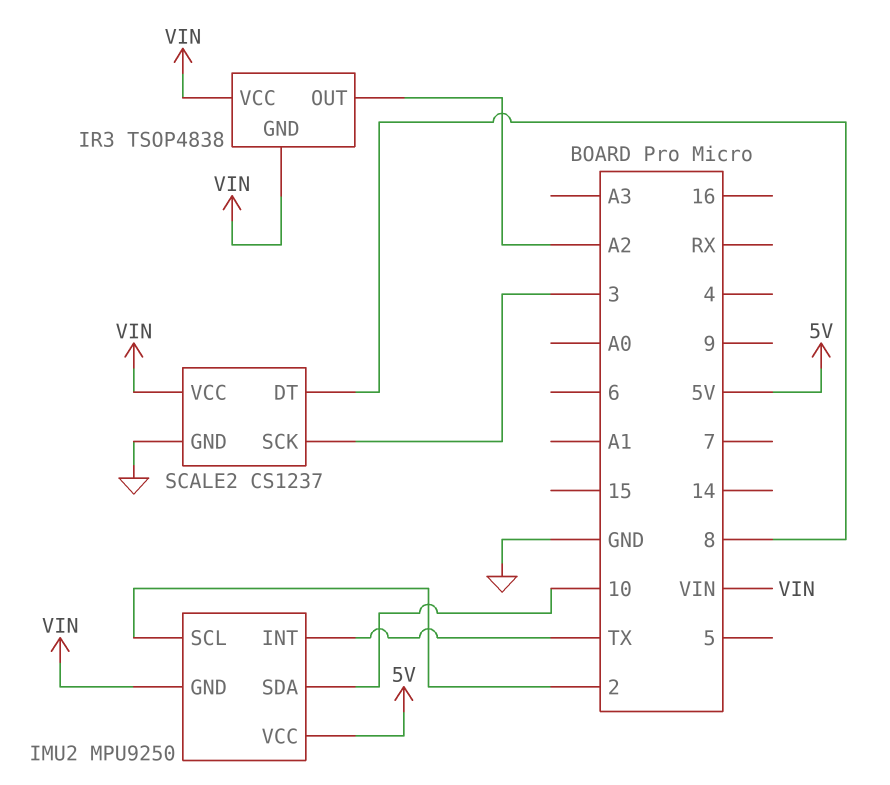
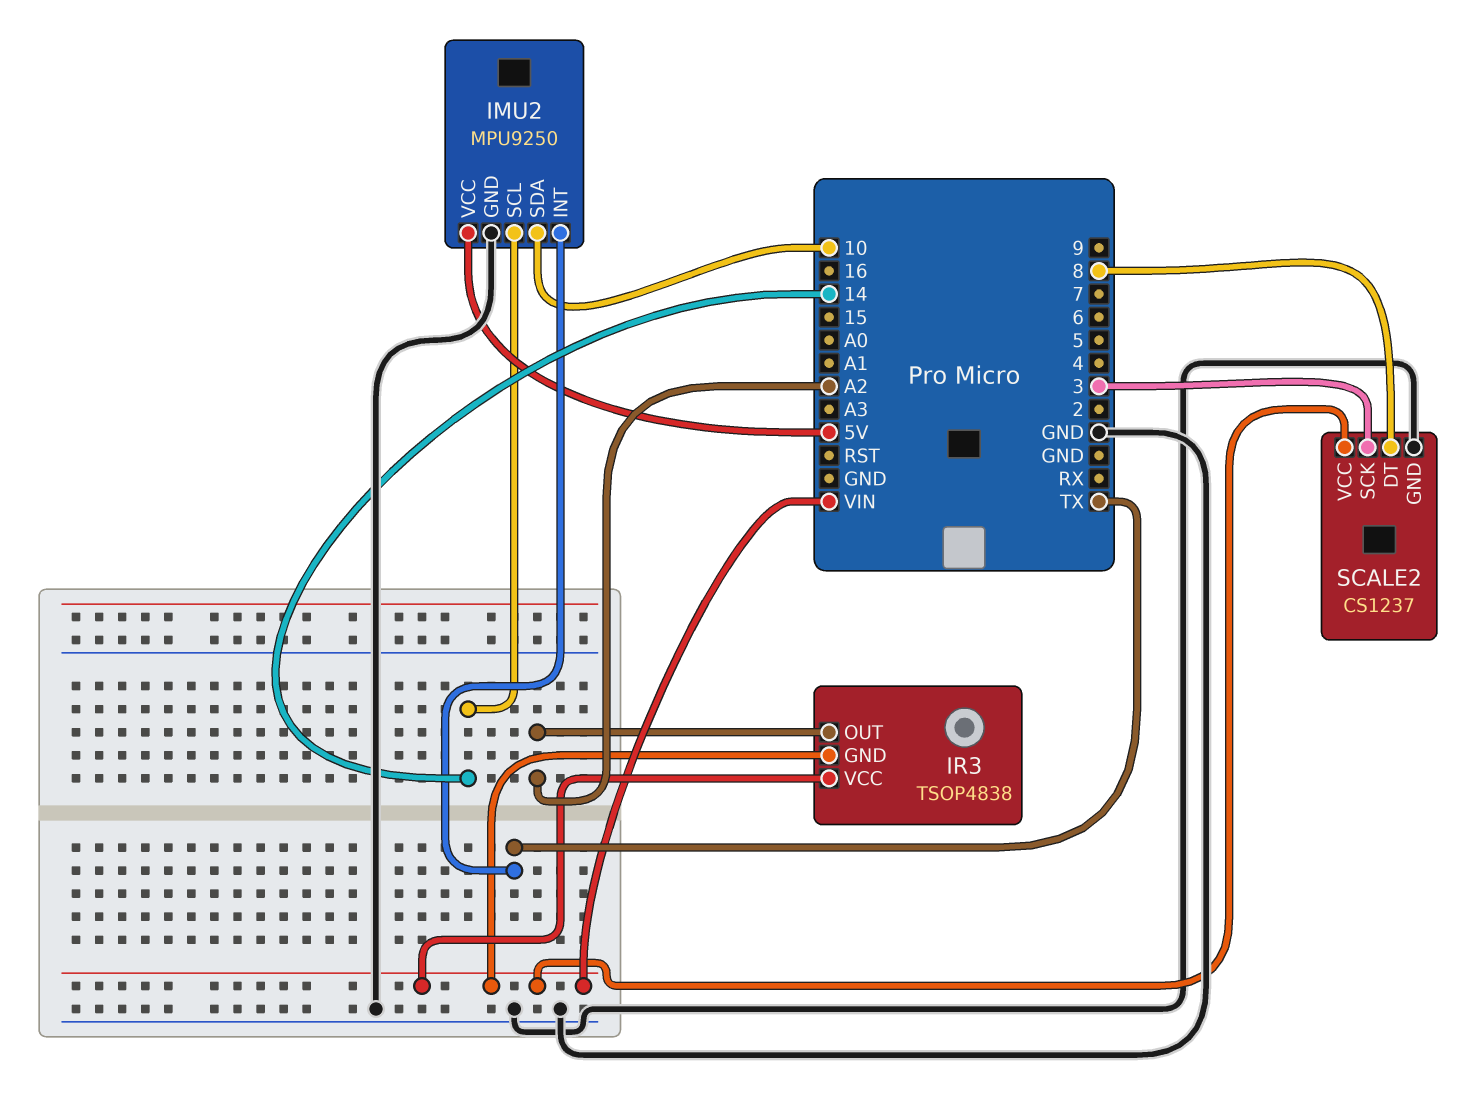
IMU2 pin GND: VIN -> GND
IMU2 pin SCL: 2 -> 14

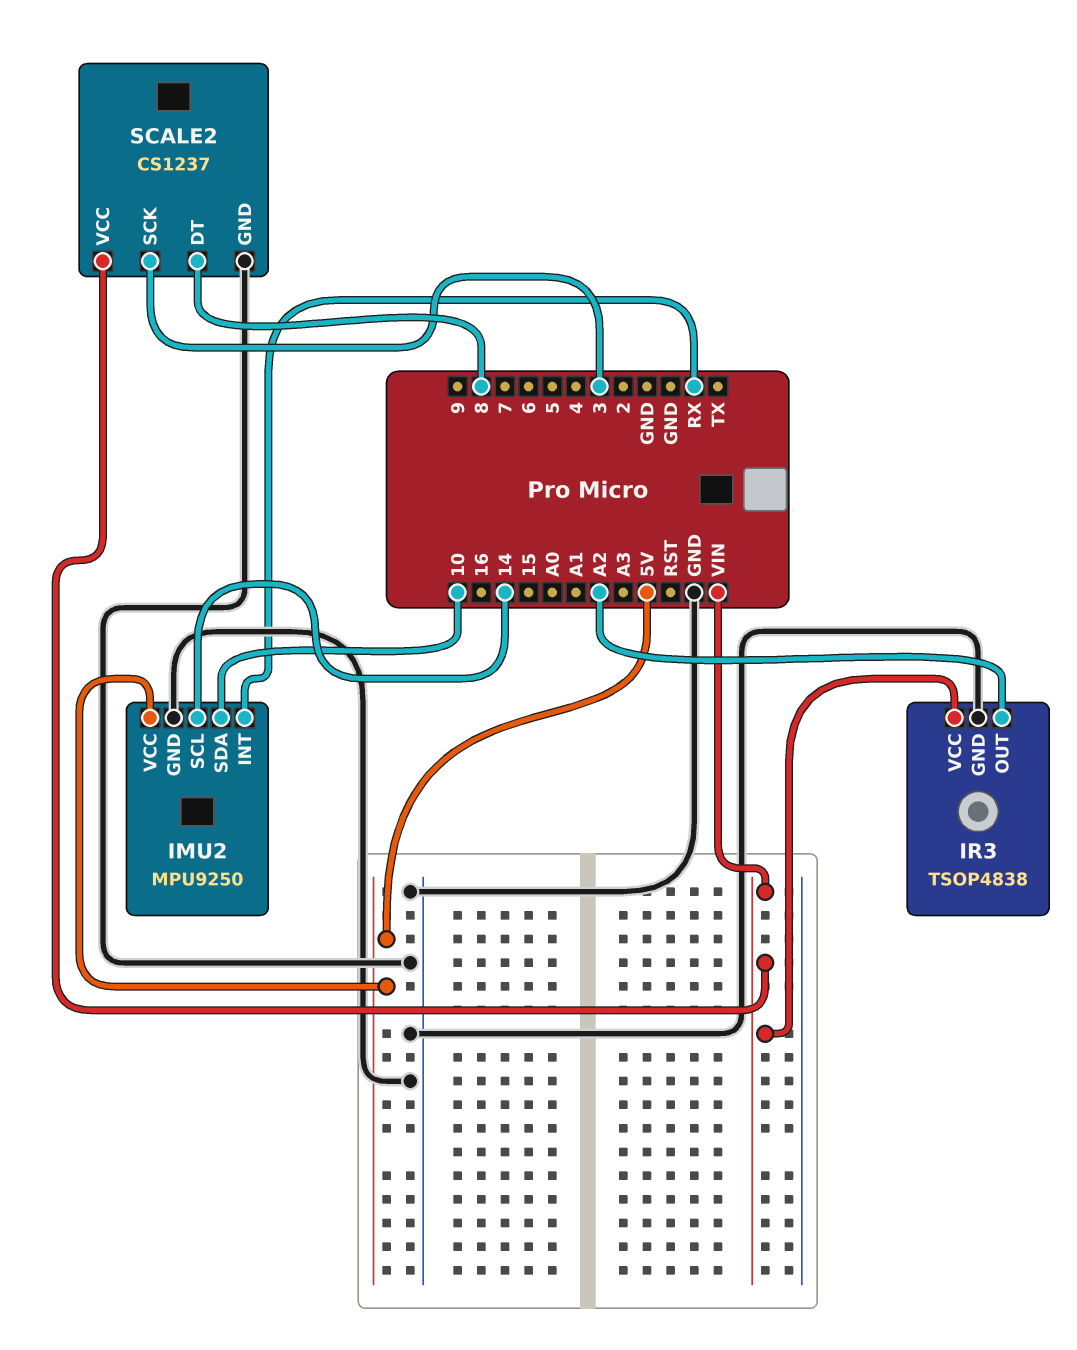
IMU2 pin INT: TX -> RX
IR3 pin GND: VIN -> GND

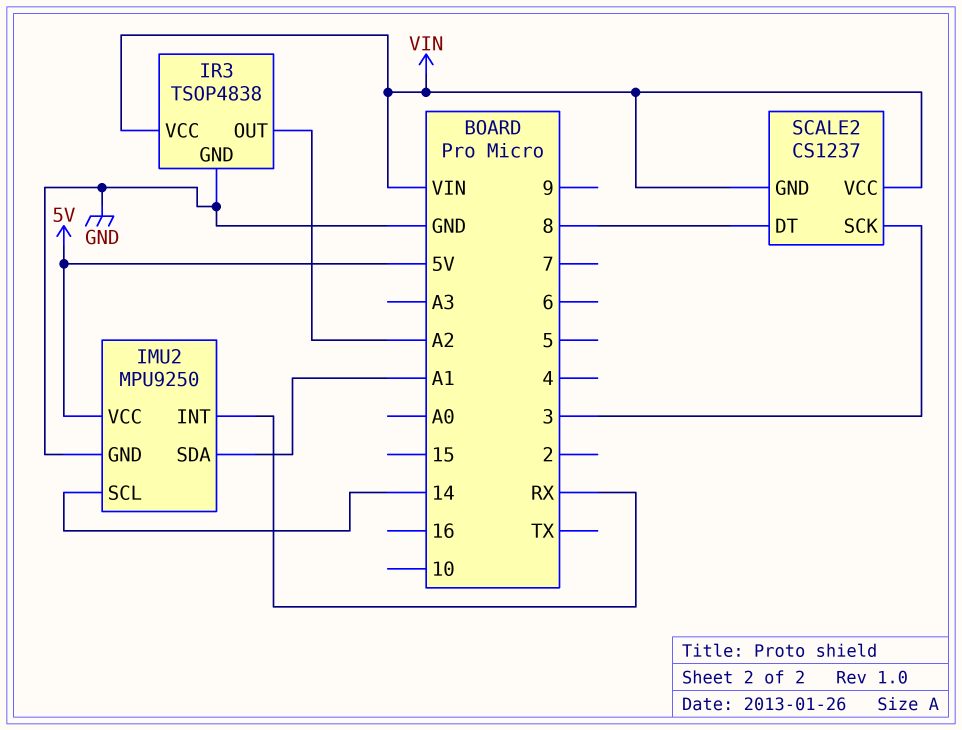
IMU2 pin SDA: 10 -> A1
SCALE2 pin GND: GND -> VIN

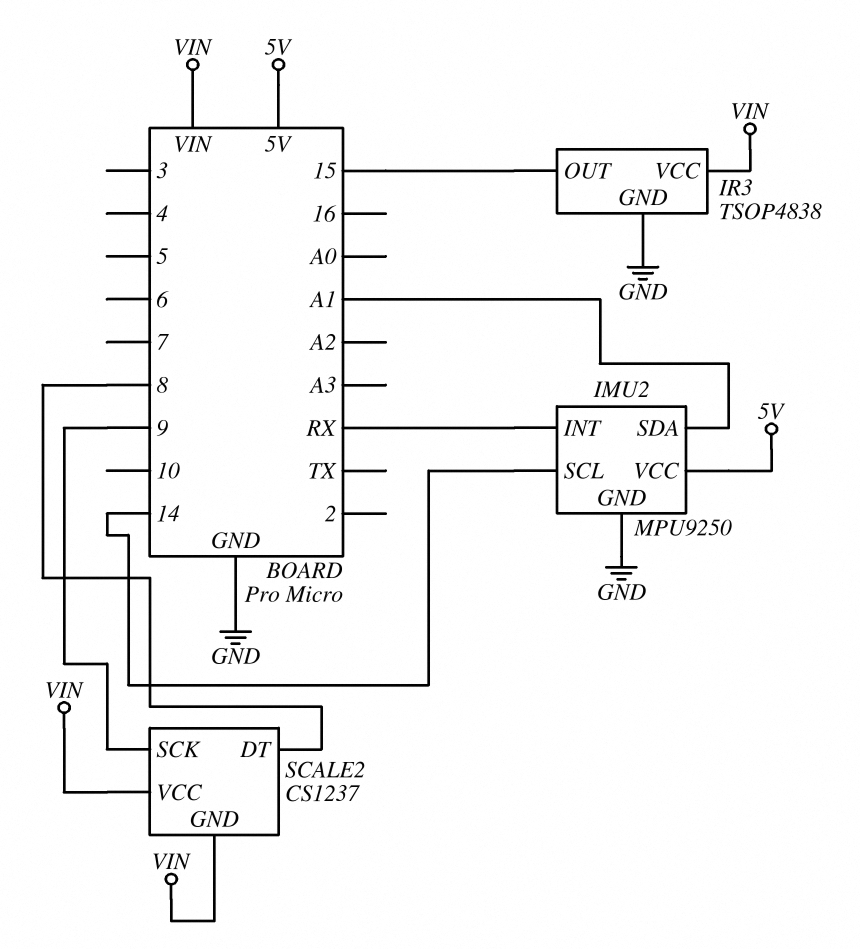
IR3 pin OUT: A2 -> 15
SCALE2 pin SCK: 3 -> 9

